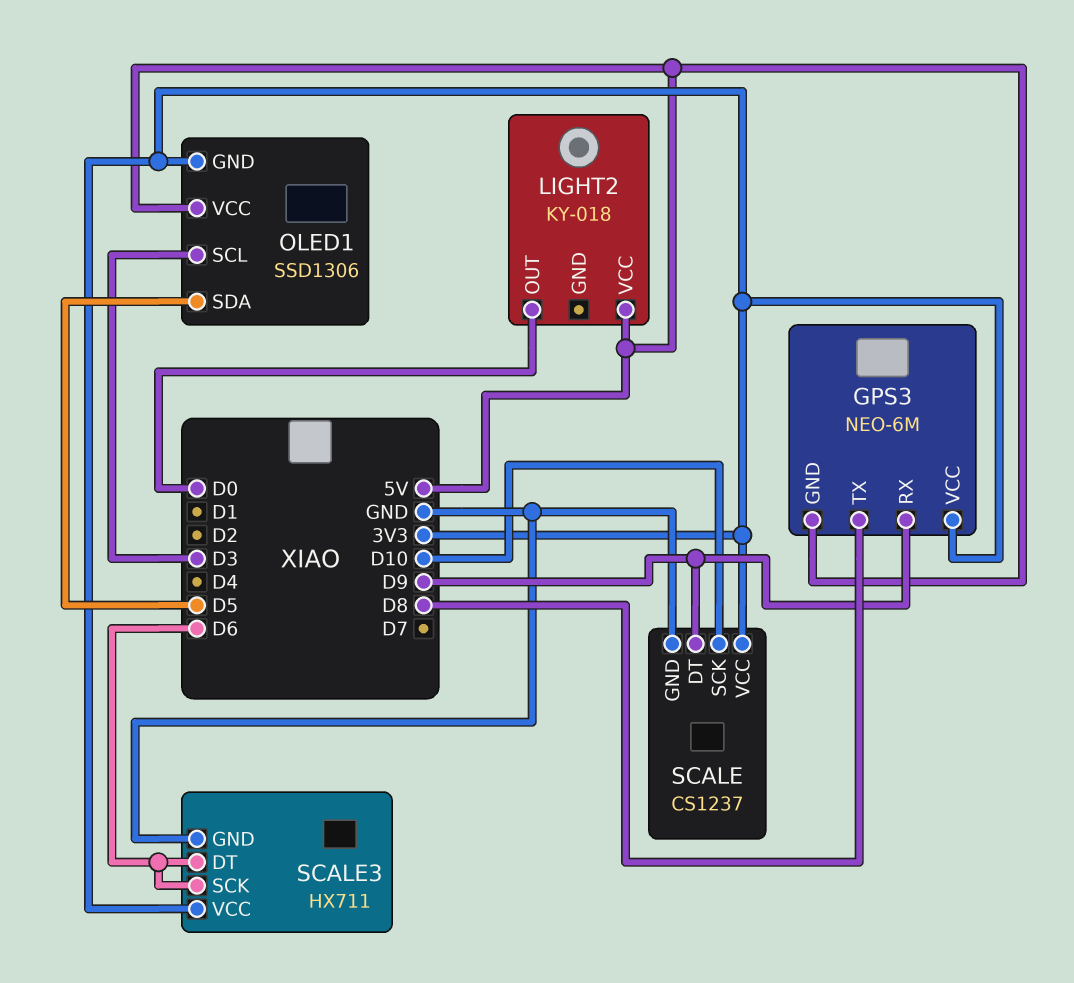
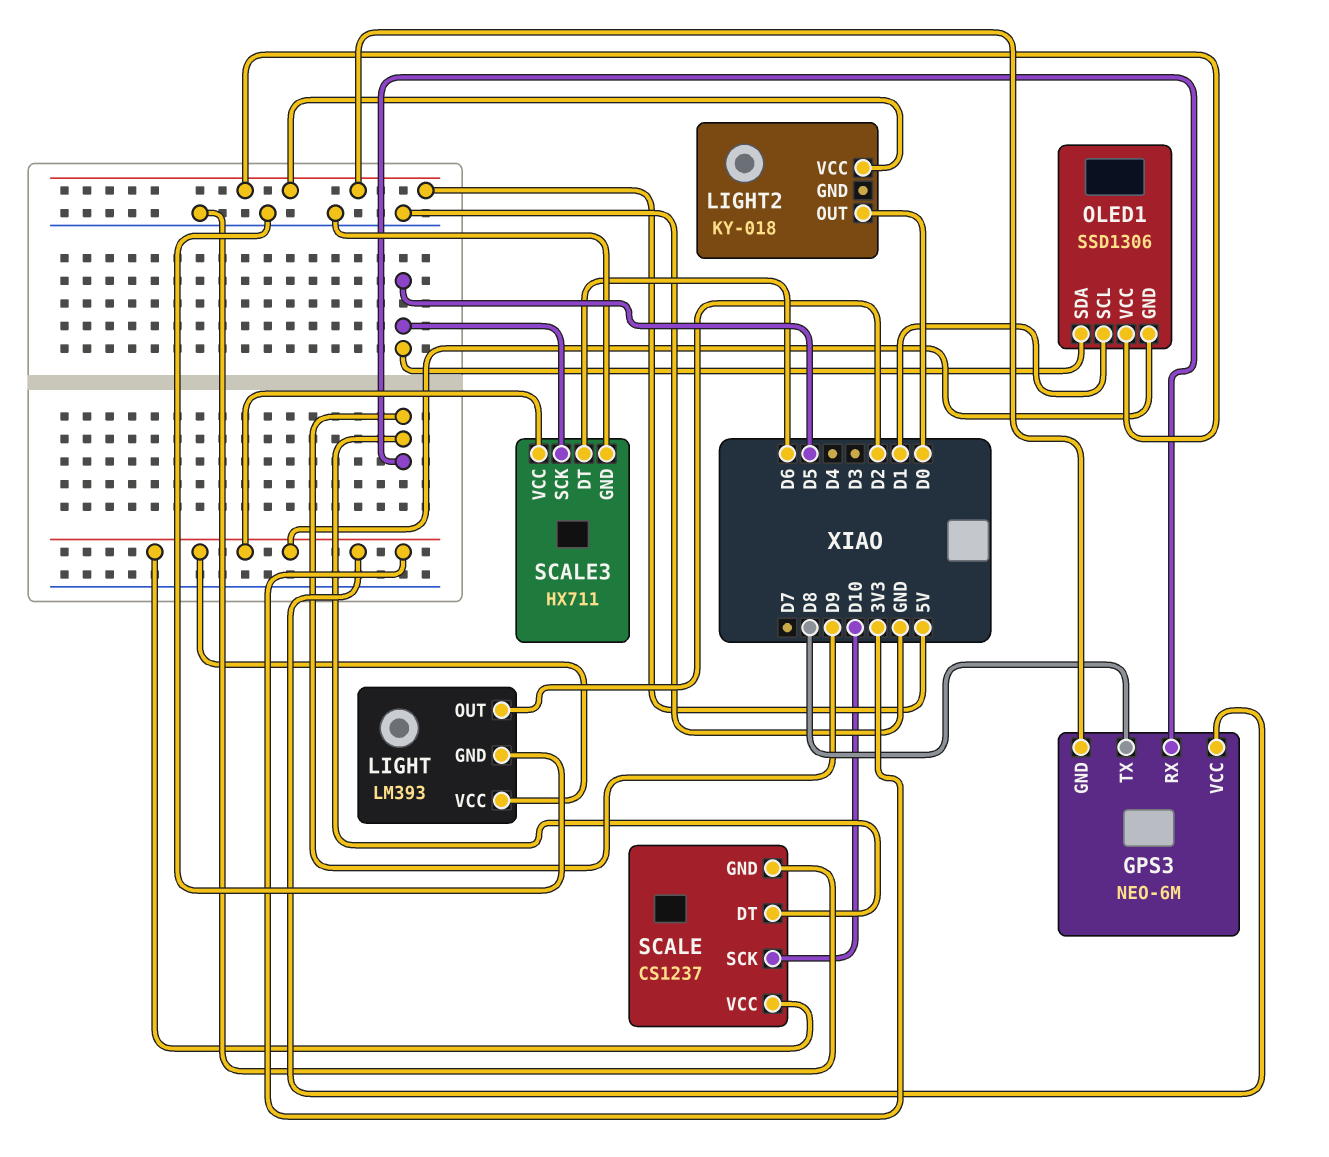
LIGHT: none -> LM393
LIGHT pin GND: none -> GND
LIGHT pin OUT: none -> D2
LIGHT pin VCC: none -> 3V3
OLED1 pin SCL: D3 -> D1
SCALE3 pin SCK: D6 -> D5

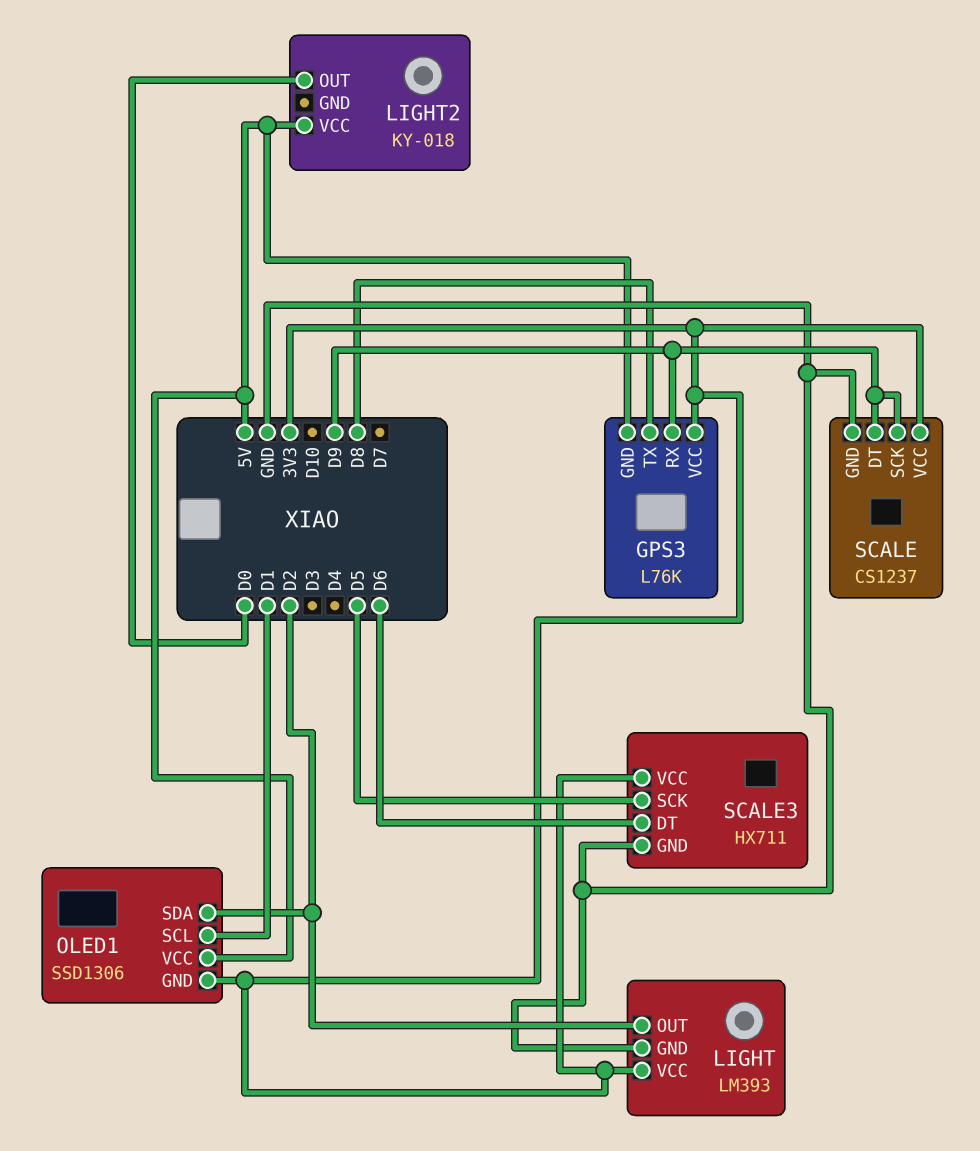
GPS3: NEO-6M -> L76K
OLED1 pin SDA: D5 -> D2
SCALE pin SCK: D10 -> D9

